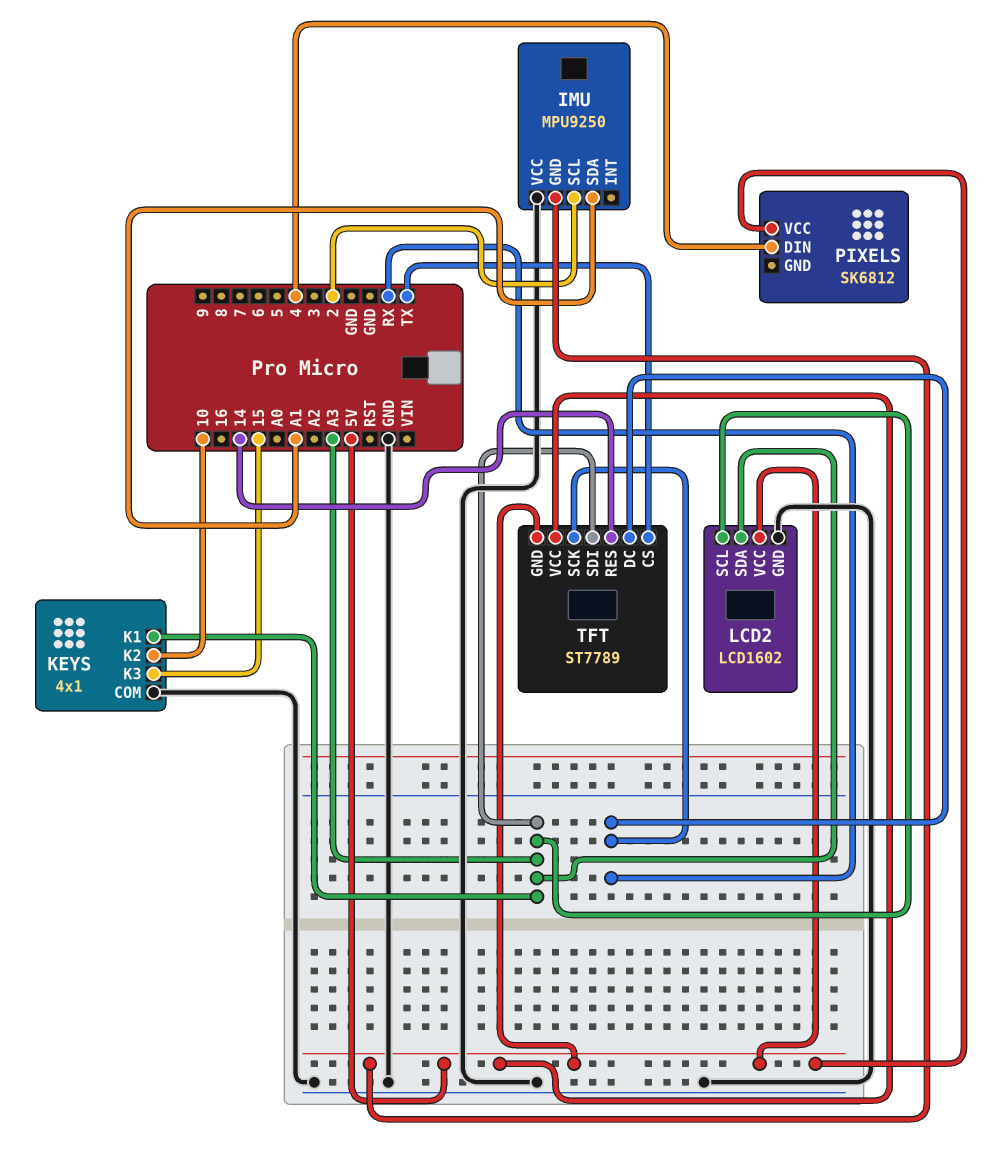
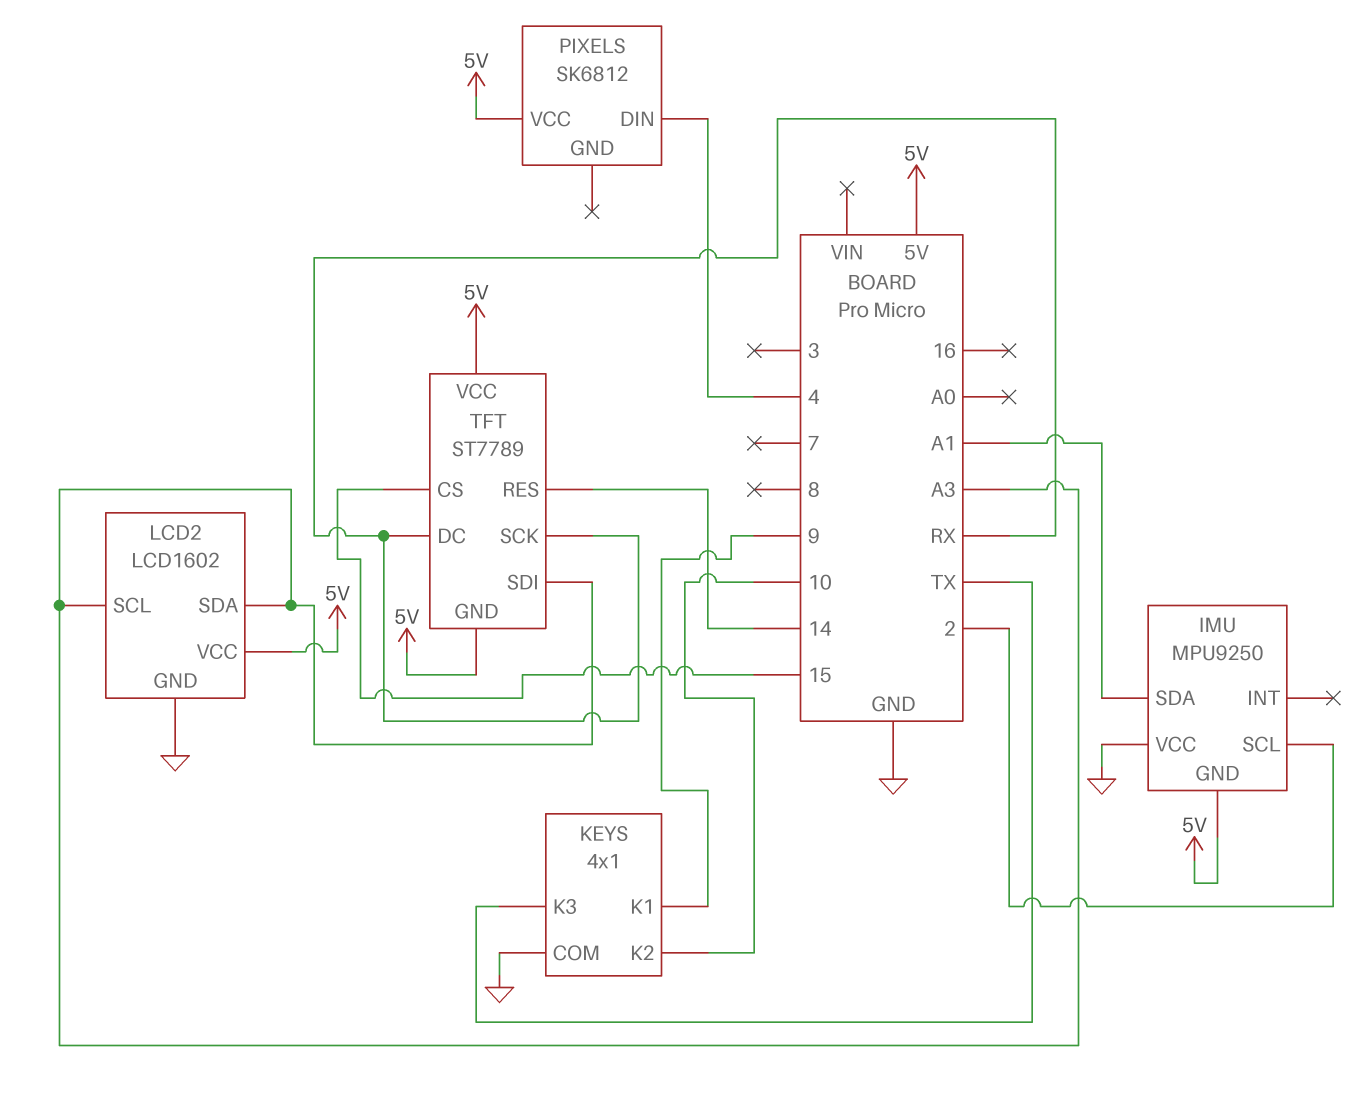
KEYS pin K1: A3 -> 9
KEYS pin K3: 15 -> TX
TFT pin CS: TX -> 15

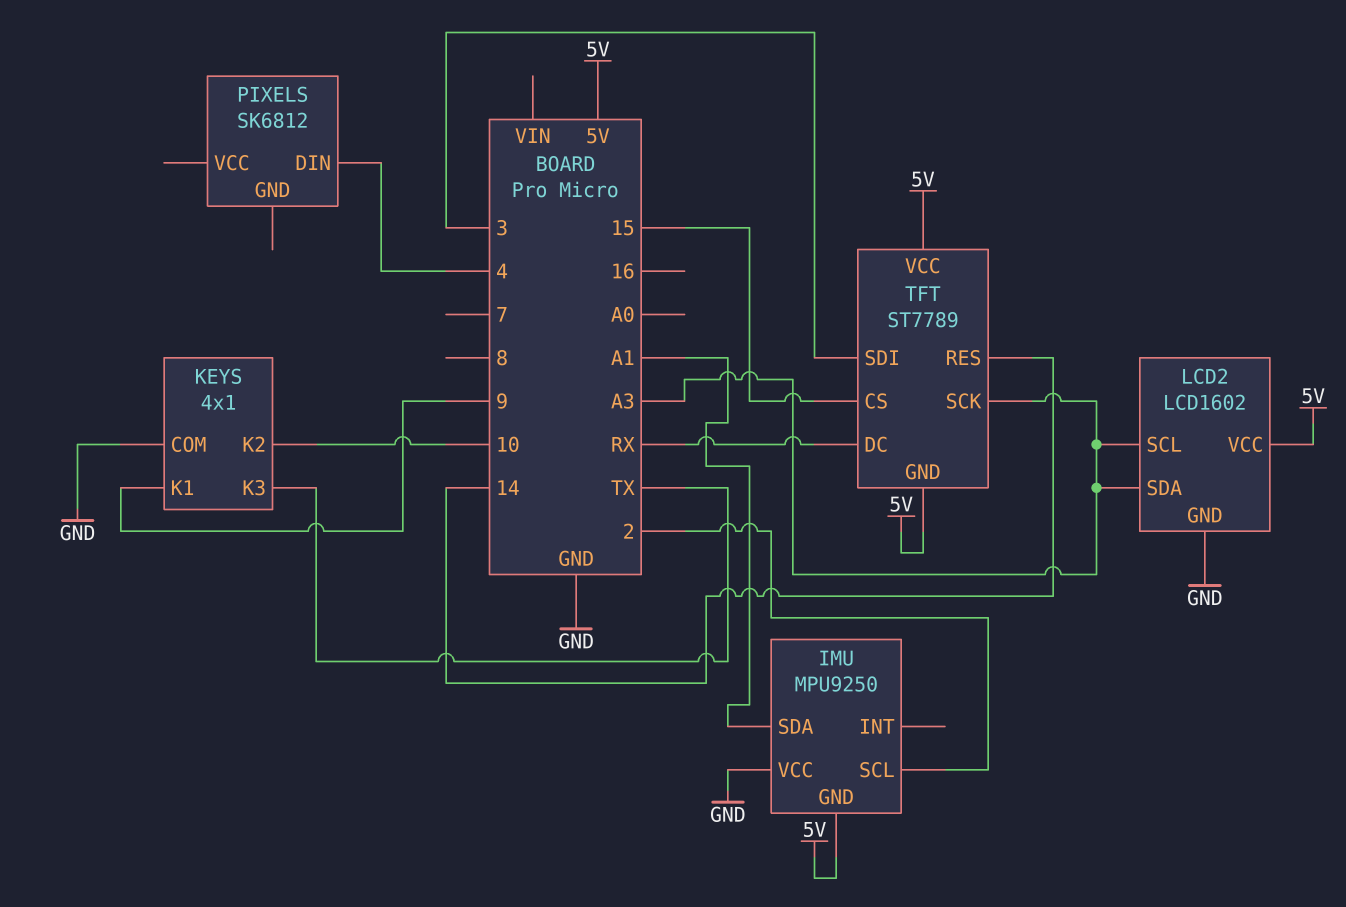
PIXELS pin VCC: 5V -> none
TFT pin SCK: RX -> A3
TFT pin SDI: A3 -> 3

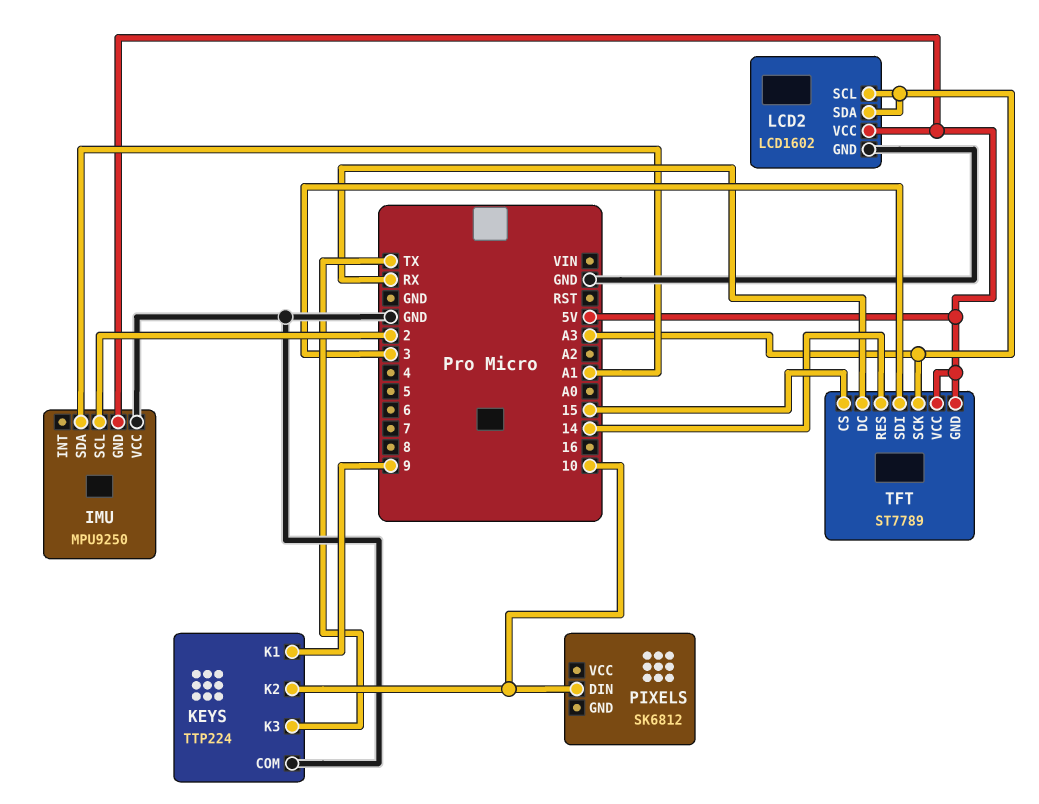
KEYS: 4x1 -> TTP224
PIXELS pin DIN: 4 -> 10

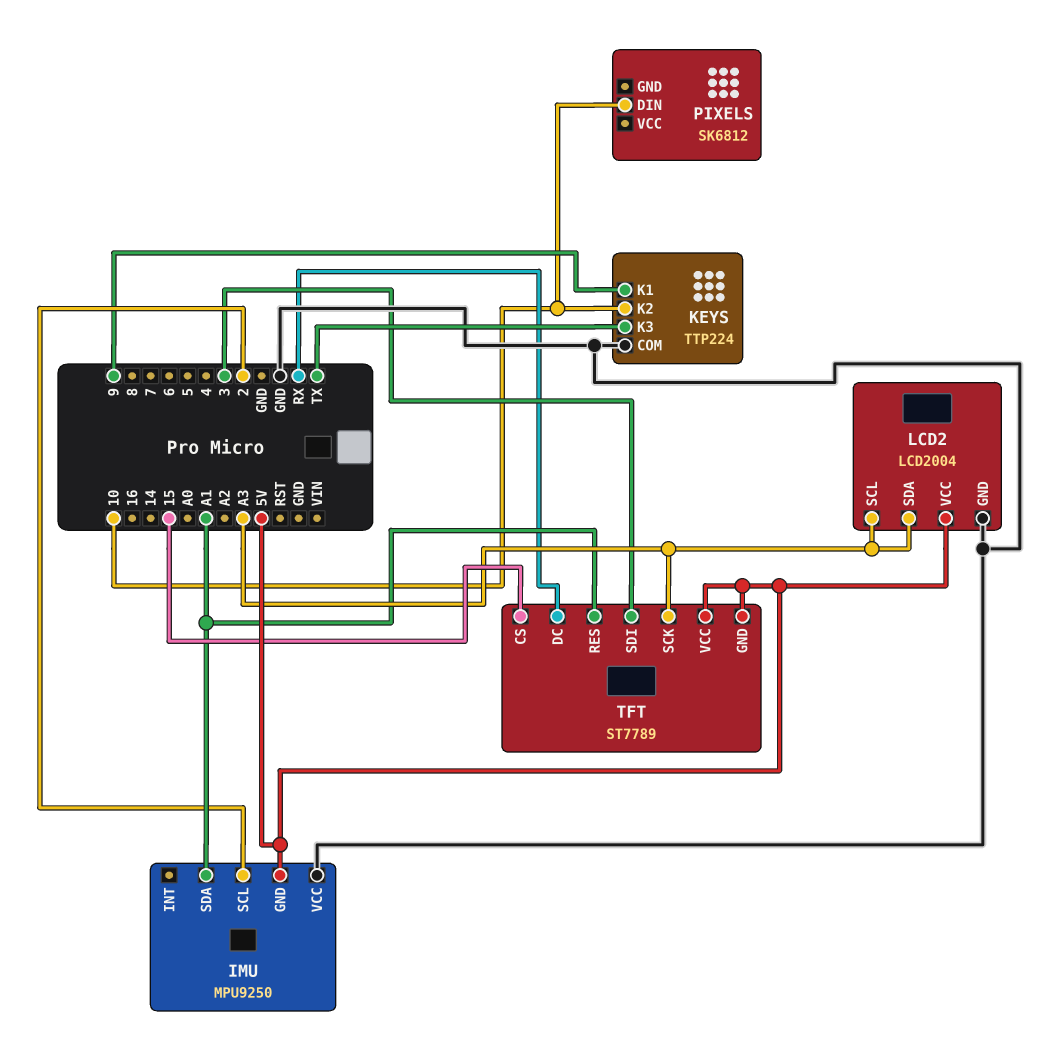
LCD2: LCD1602 -> LCD2004
TFT pin RES: 14 -> A1

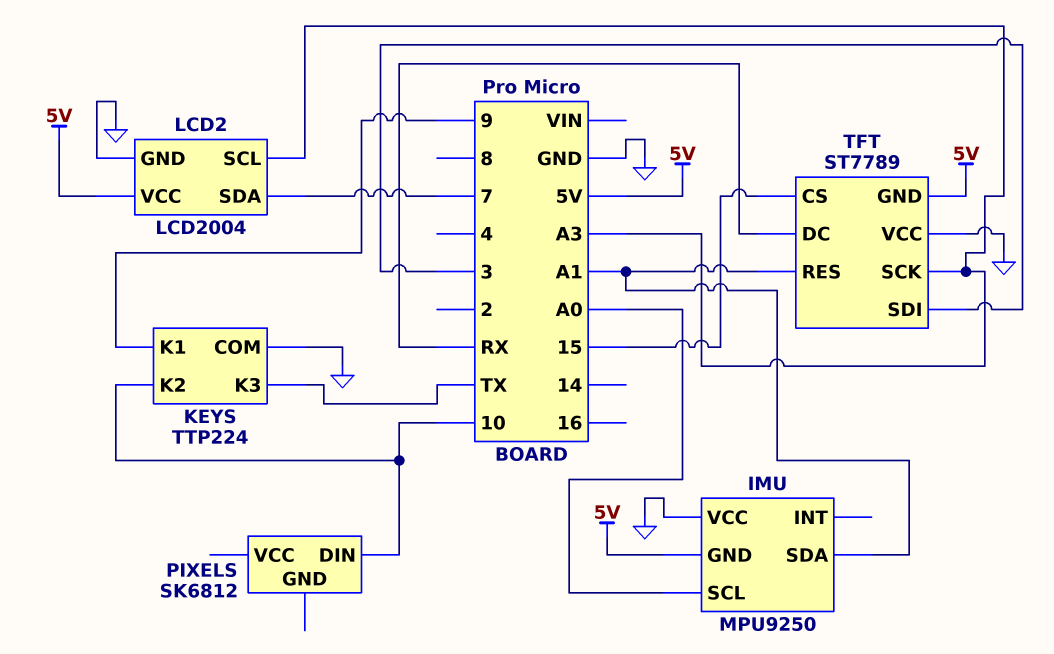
IMU pin SCL: 2 -> A0
LCD2 pin SDA: A3 -> 7
TFT pin VCC: 5V -> GND

